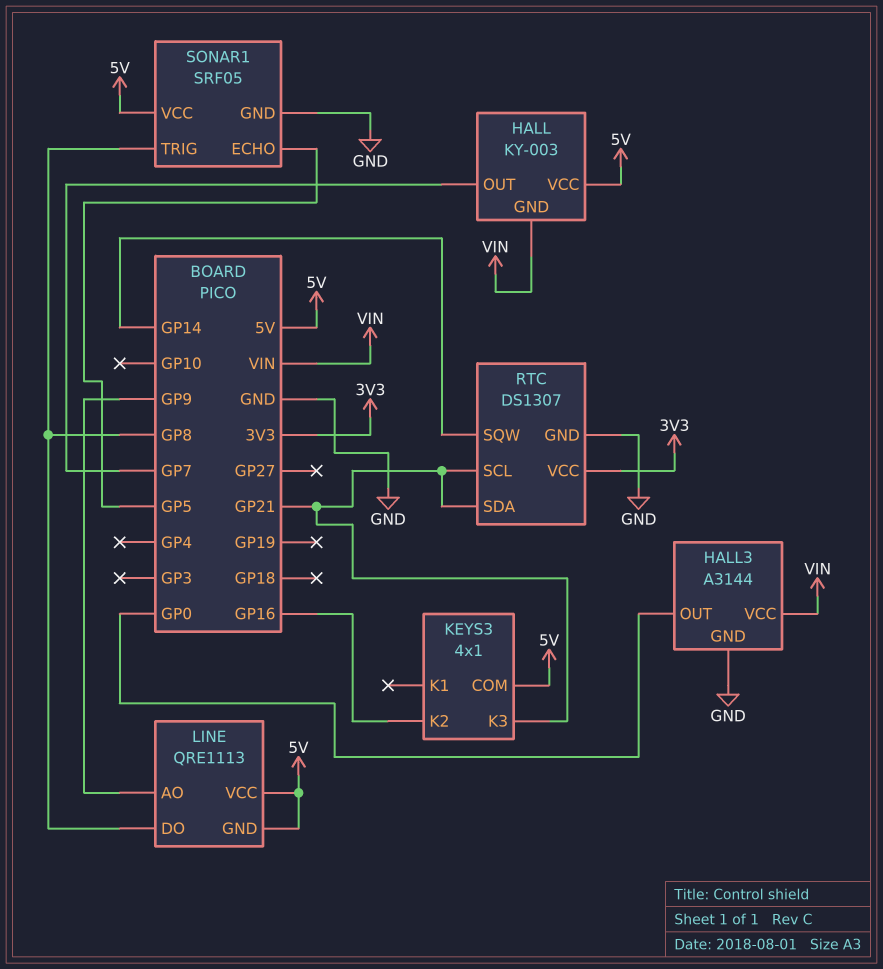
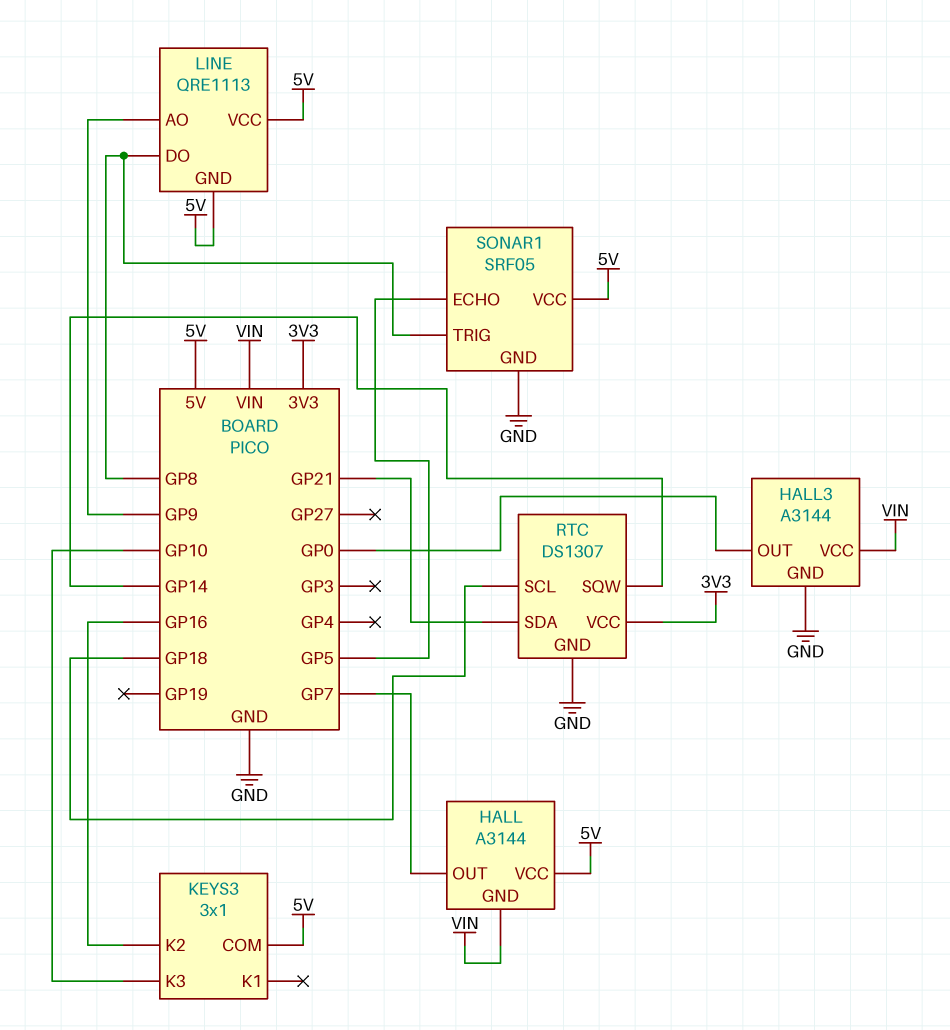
HALL: KY-003 -> A3144
KEYS3: 4x1 -> 3x1
KEYS3 pin K3: GP21 -> GP10
RTC pin SCL: GP21 -> GP18

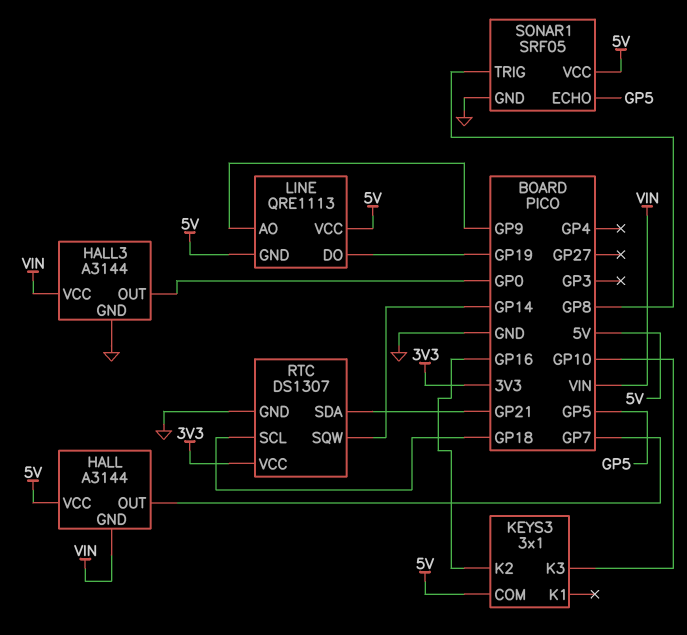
LINE pin DO: GP8 -> GP19

